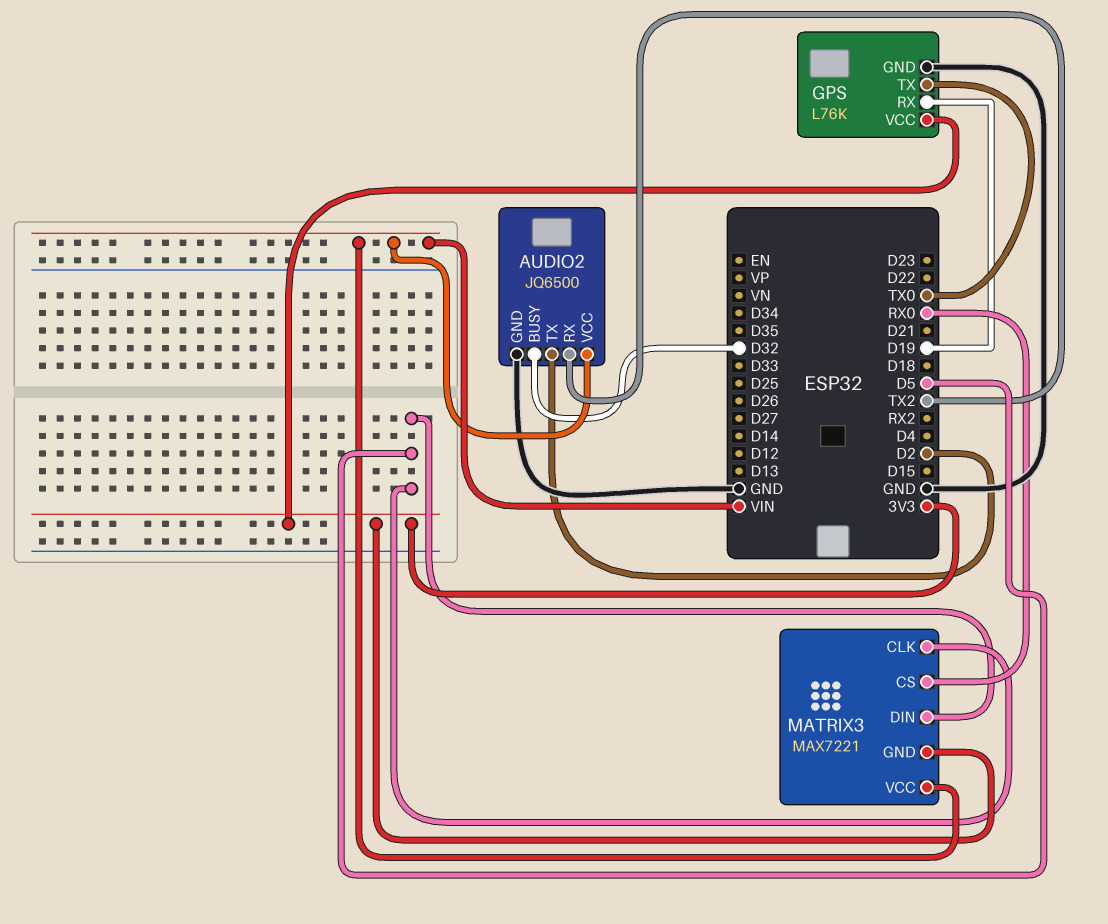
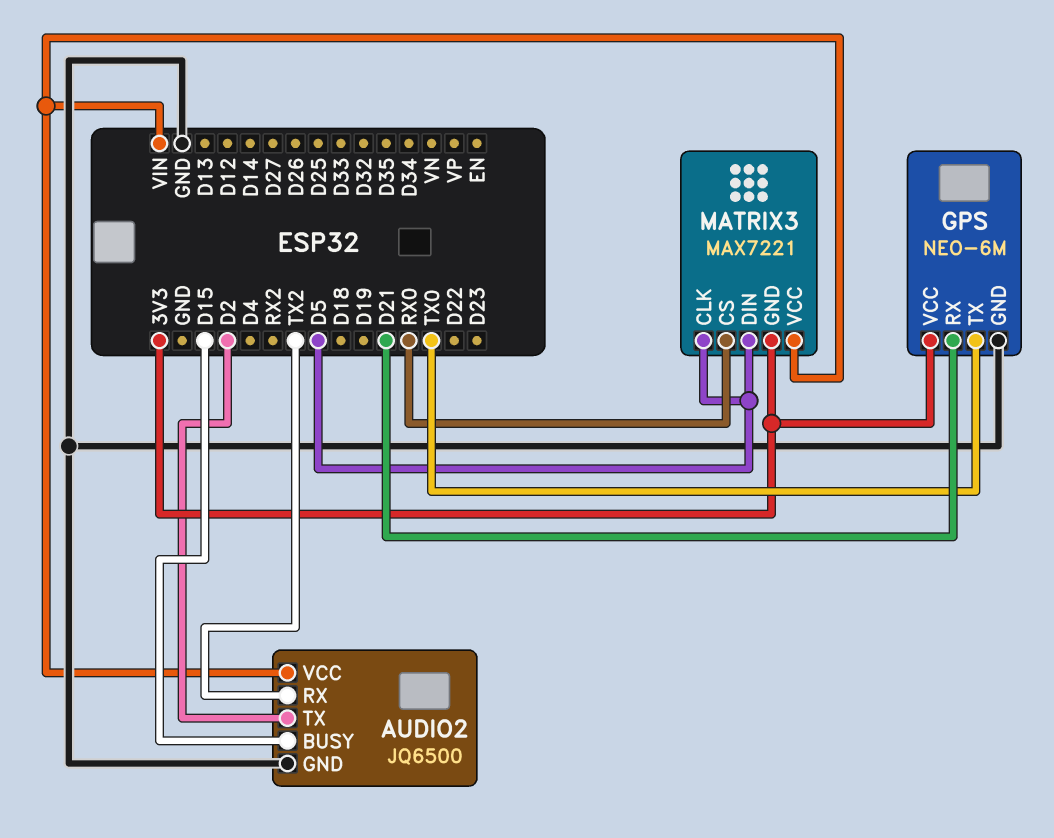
AUDIO2 pin BUSY: D32 -> D15
GPS: L76K -> NEO-6M
GPS pin RX: D19 -> D21

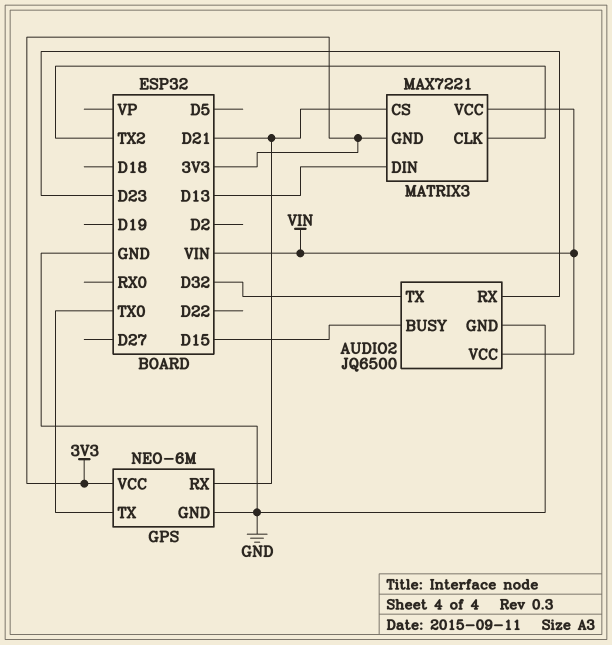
AUDIO2 pin RX: TX2 -> D23
AUDIO2 pin TX: D2 -> D32
MATRIX3 pin CLK: D5 -> TX2
MATRIX3 pin CS: RX0 -> D21
MATRIX3 pin DIN: D5 -> D13

